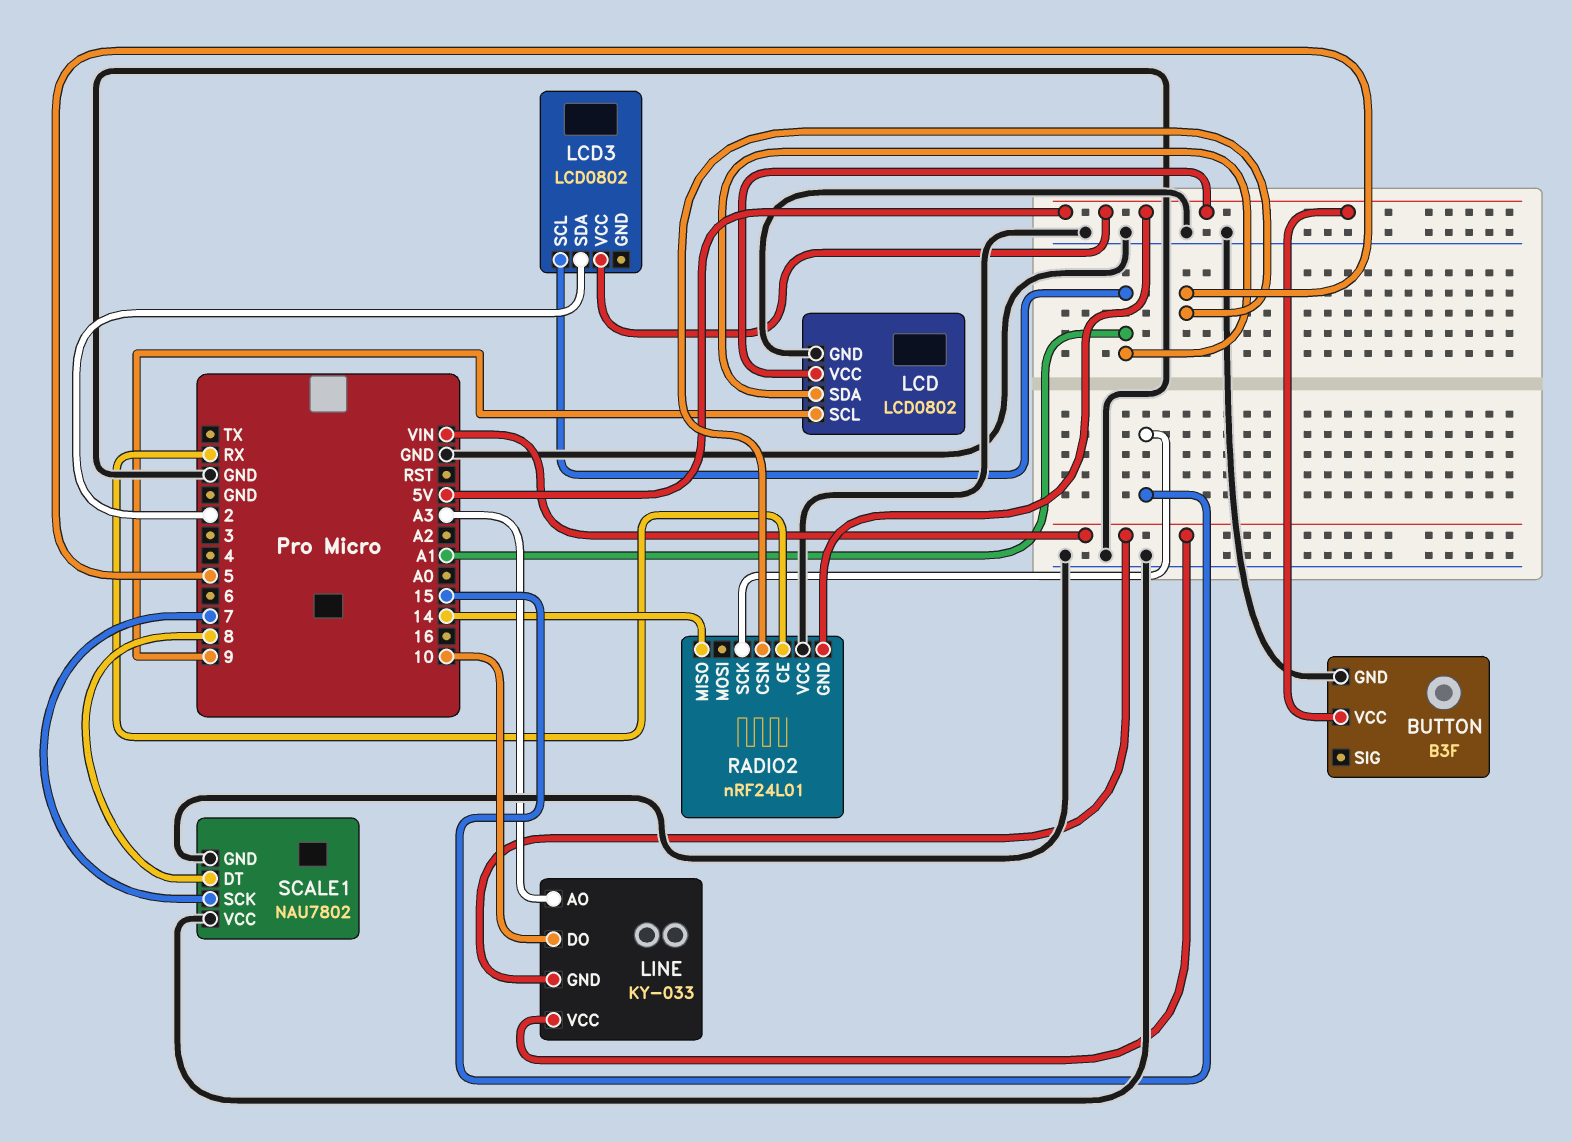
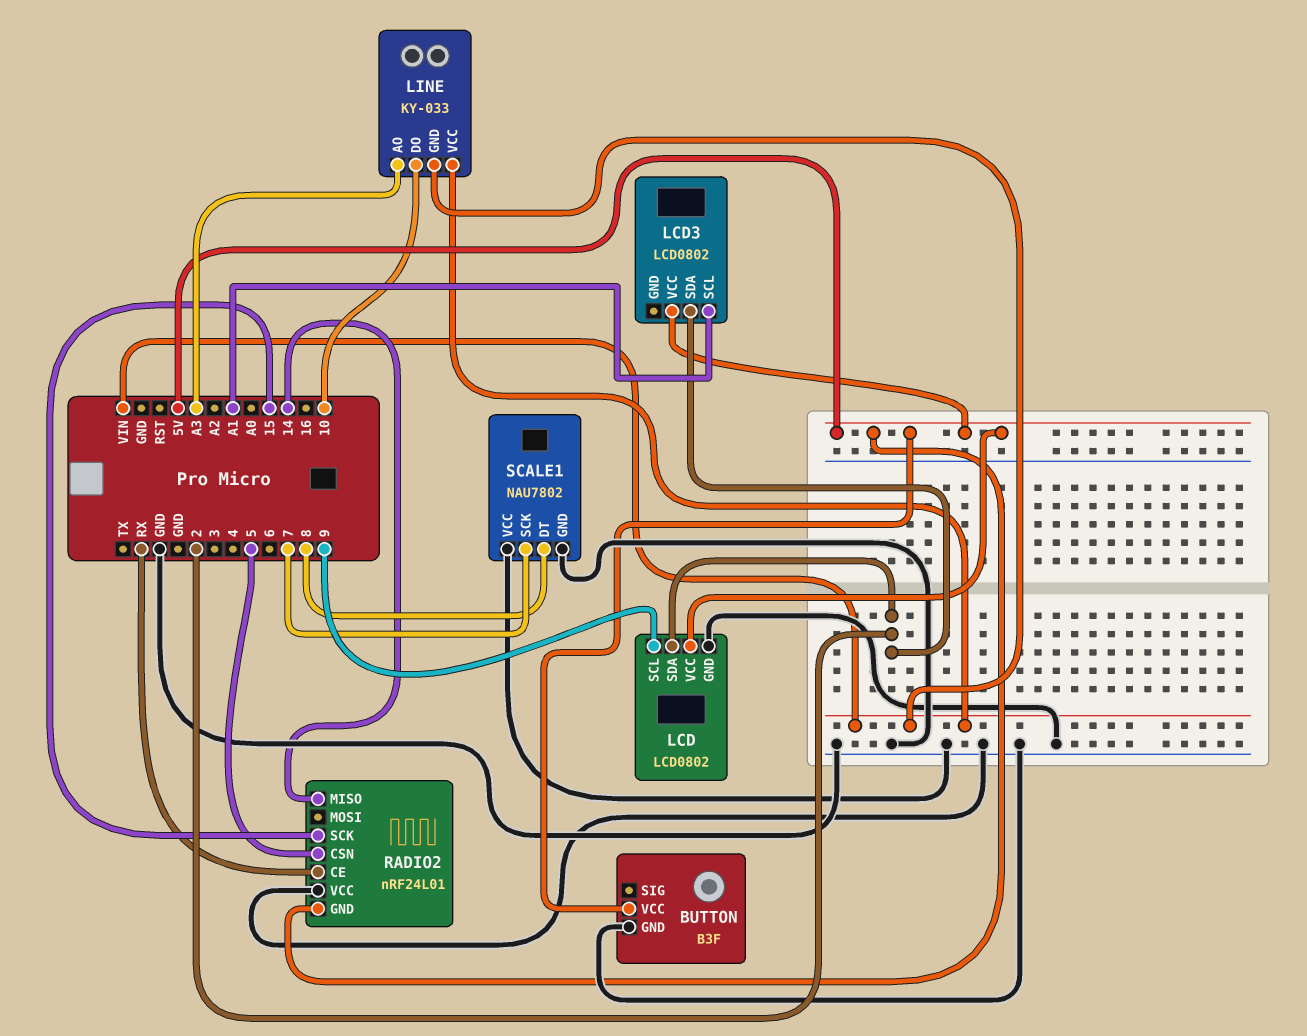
LCD pin SDA: A1 -> 2

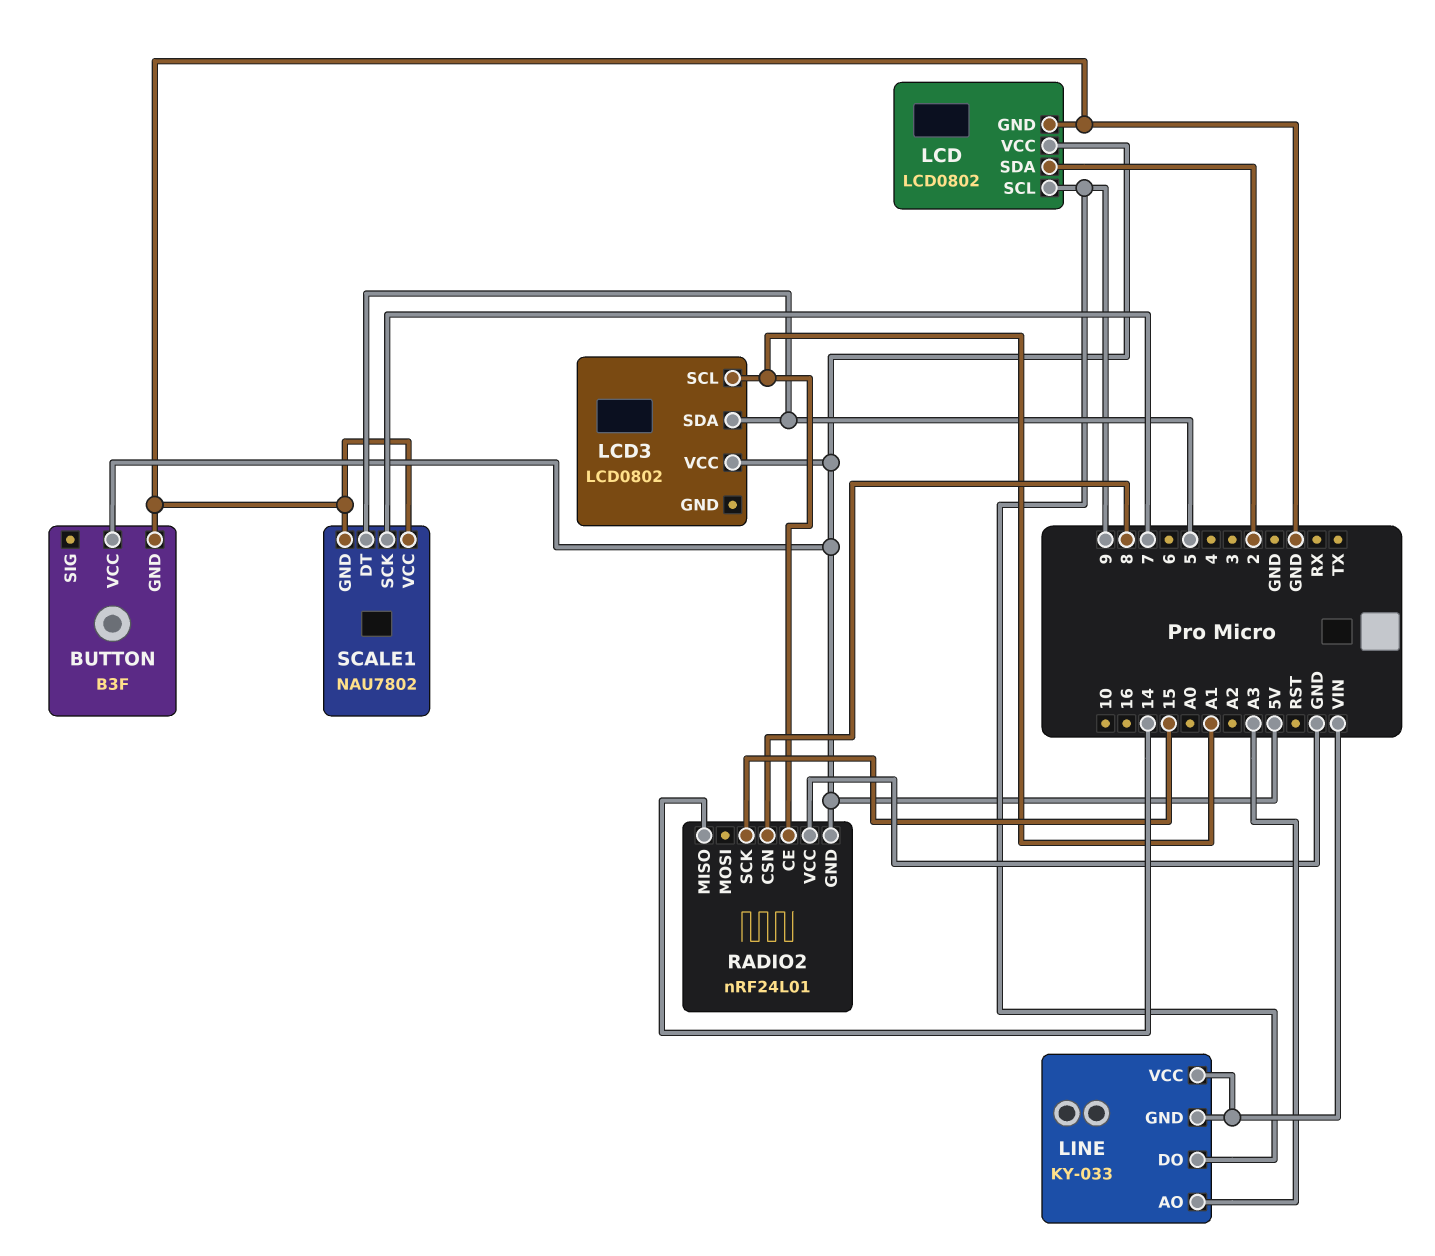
LCD3 pin SDA: 2 -> 5
LINE pin DO: 10 -> 9
RADIO2 pin CE: RX -> A1
RADIO2 pin CSN: 5 -> 8
SCALE1 pin DT: 8 -> 5

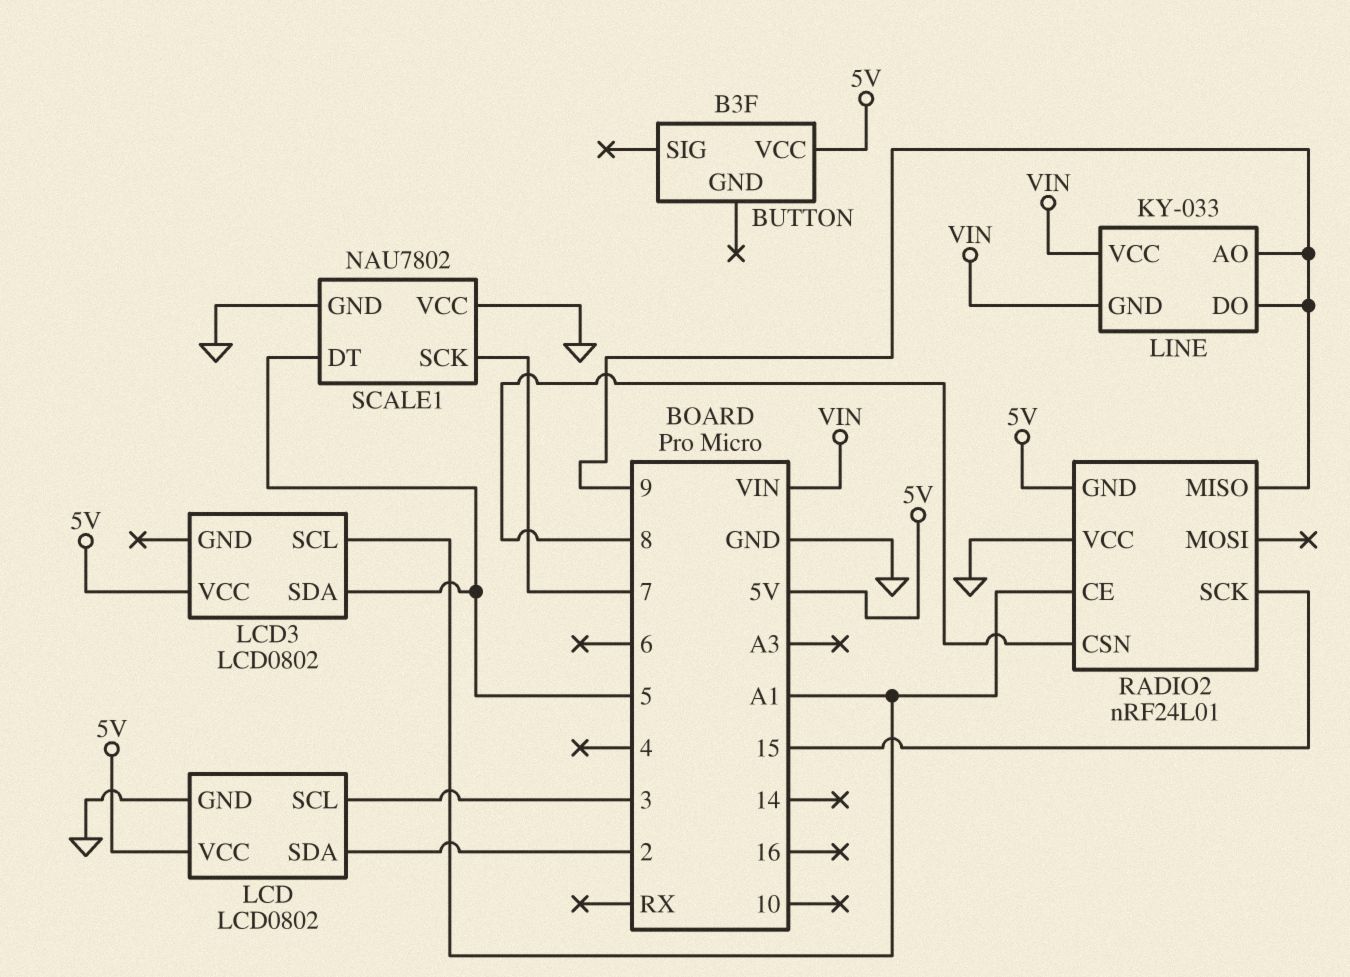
BUTTON pin GND: GND -> none
LCD pin SCL: 9 -> 3
LINE pin AO: A3 -> 9
RADIO2 pin MISO: 14 -> 9

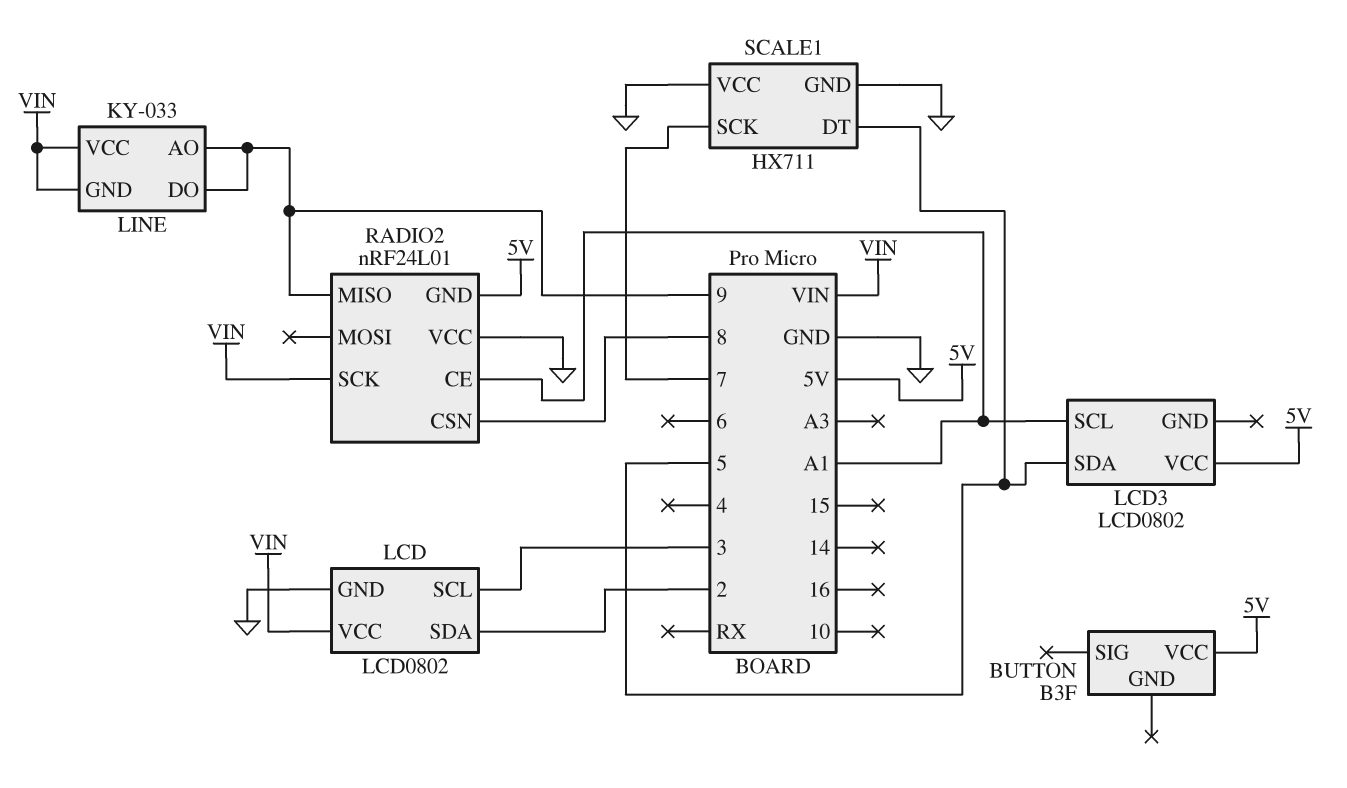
LCD pin VCC: 5V -> VIN
RADIO2 pin SCK: 15 -> VIN
SCALE1: NAU7802 -> HX711

